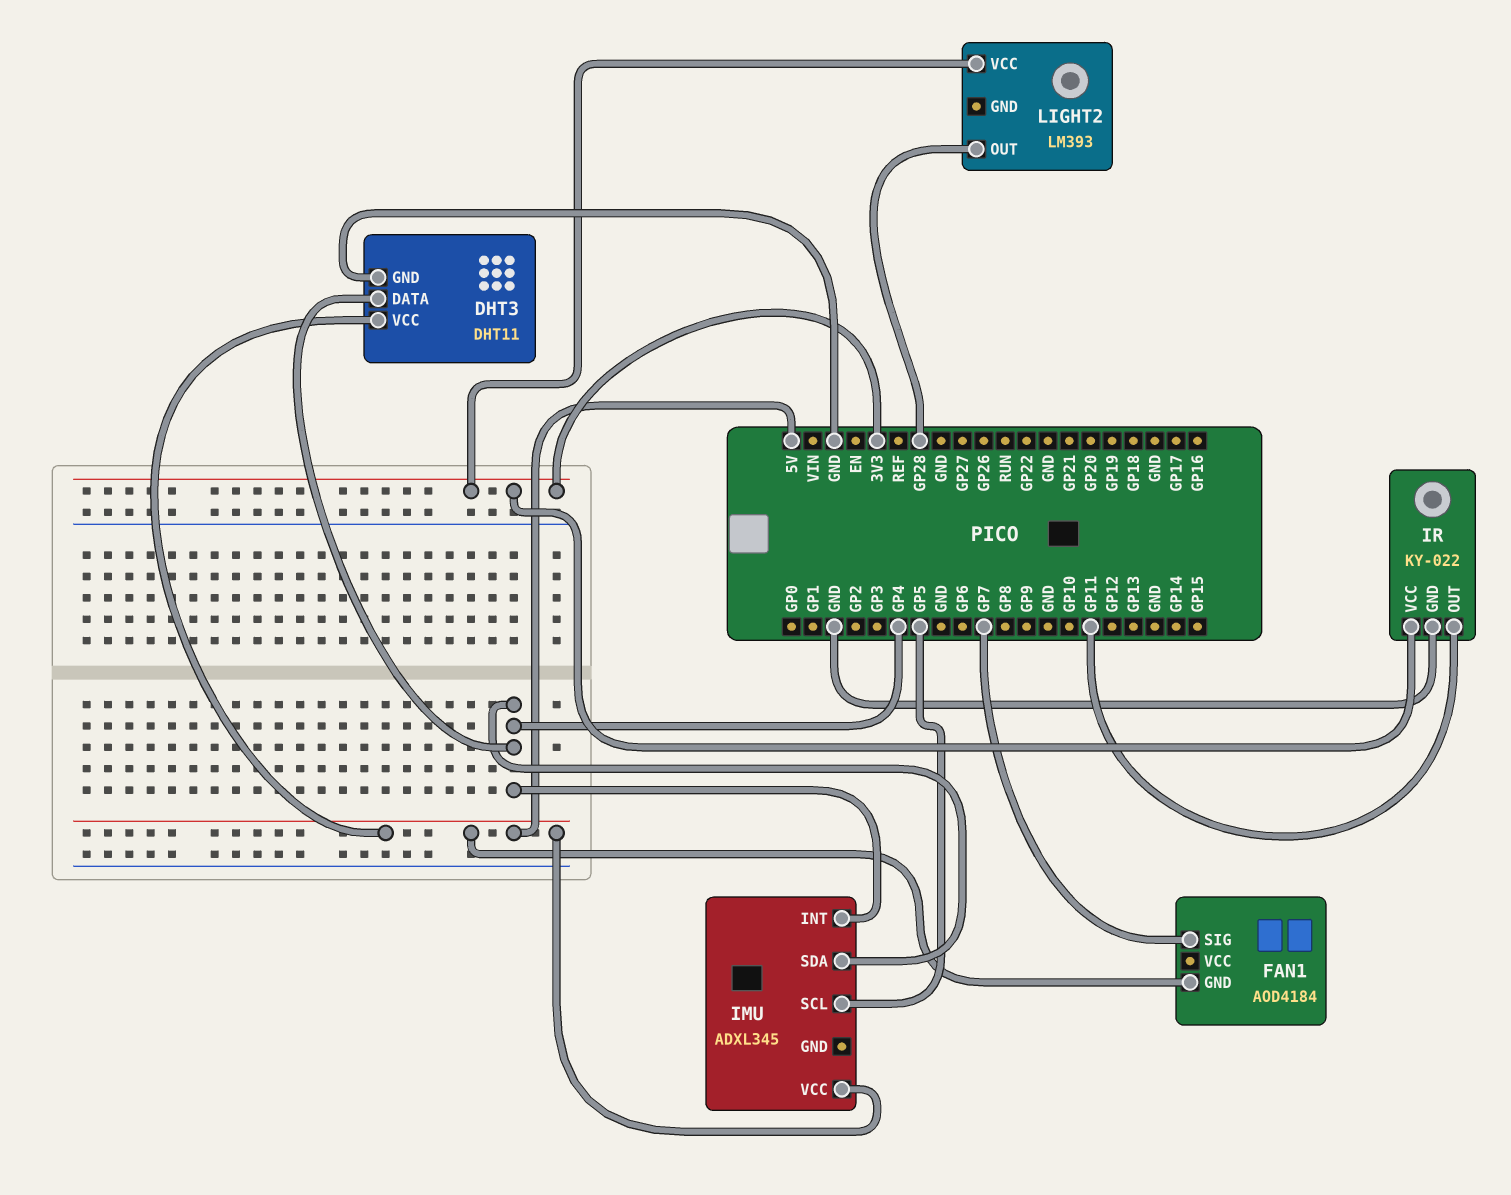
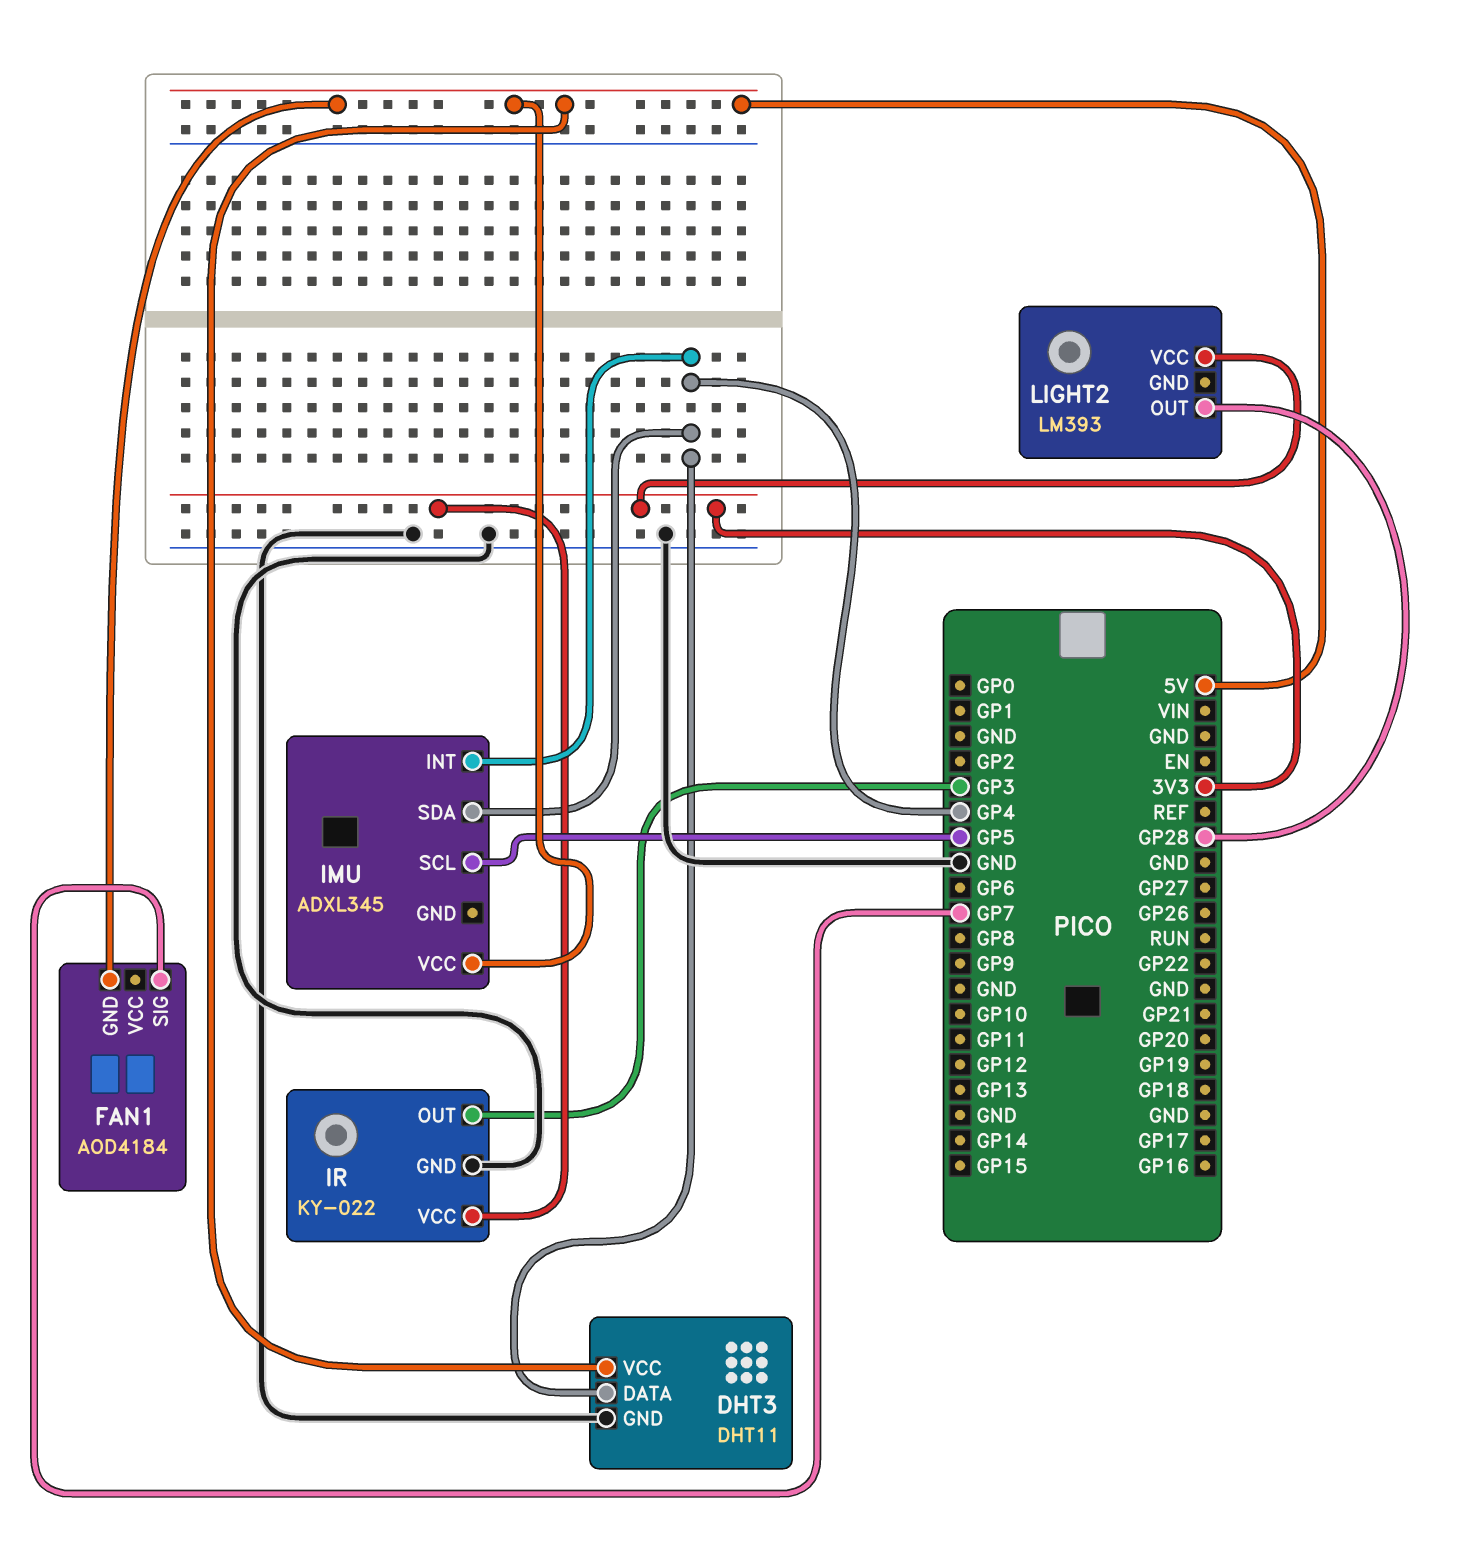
IR pin OUT: GP11 -> GP3

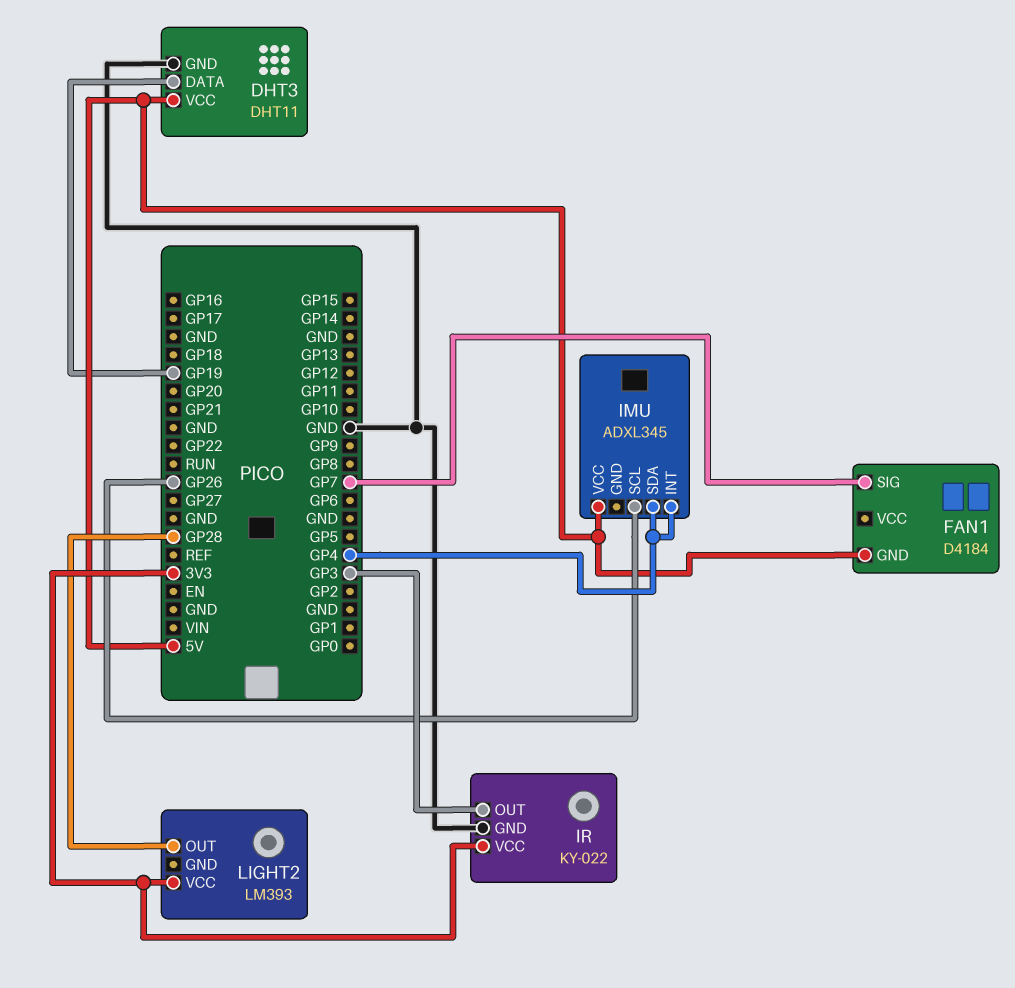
DHT3 pin DATA: GP4 -> GP19
FAN1: AOD4184 -> D4184
IMU pin SCL: GP5 -> GP26

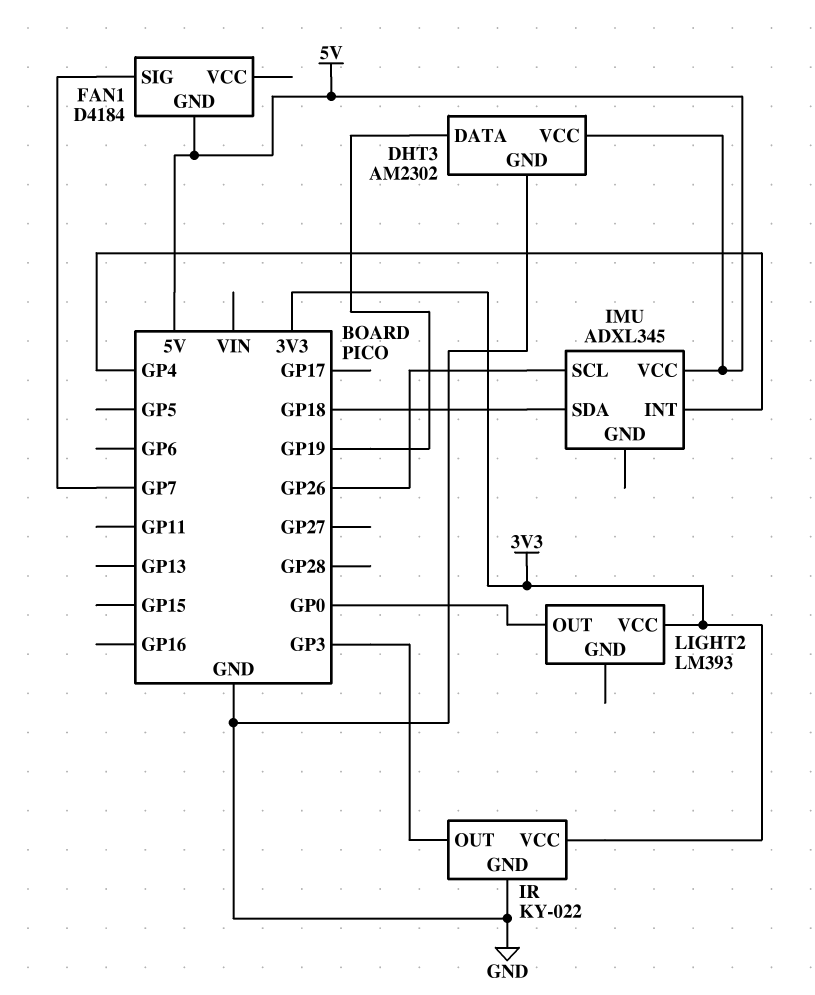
DHT3: DHT11 -> AM2302
IMU pin SDA: GP4 -> GP18
LIGHT2 pin OUT: GP28 -> GP0

